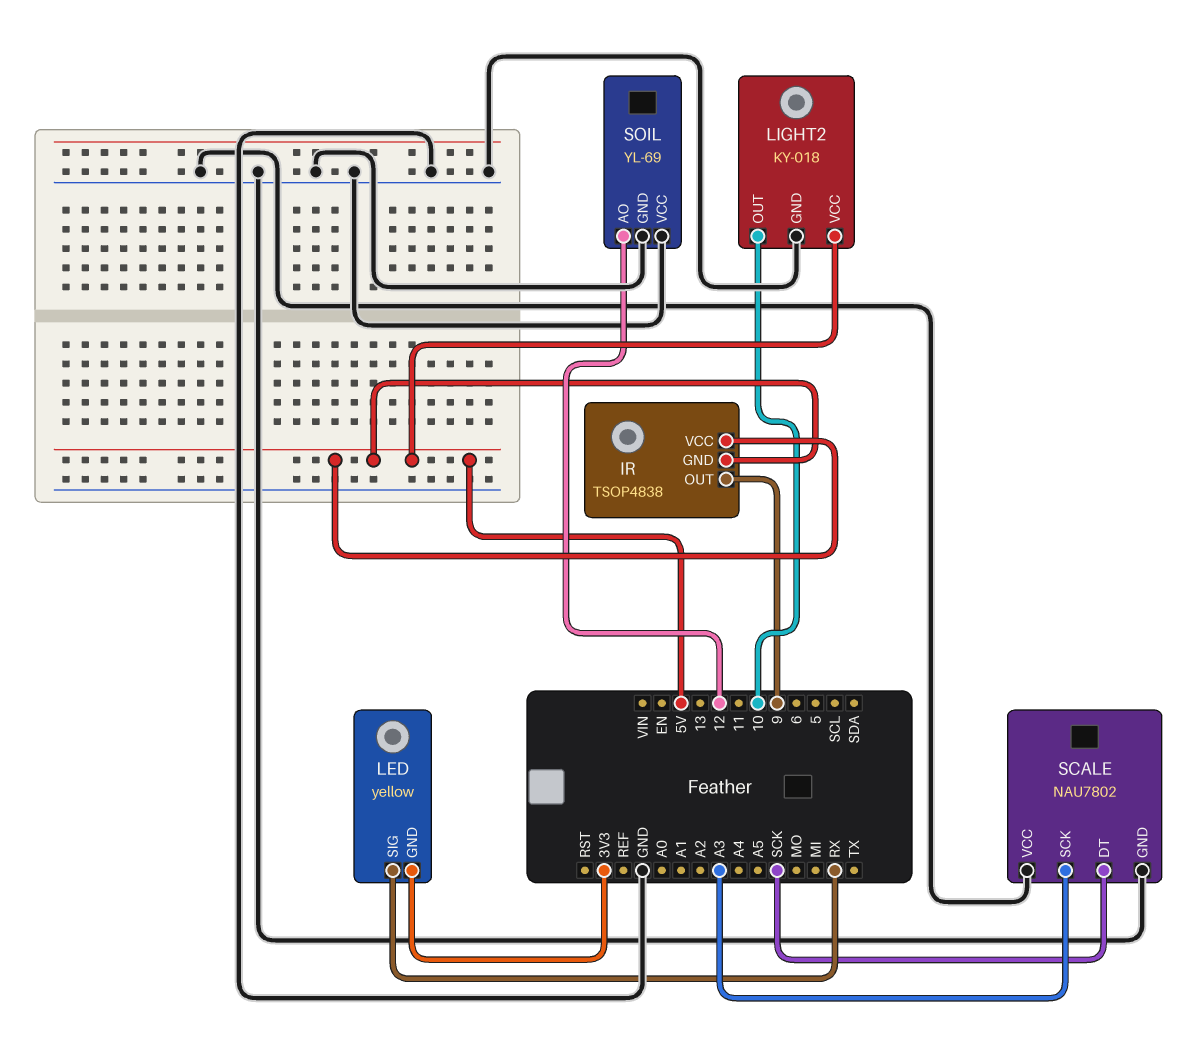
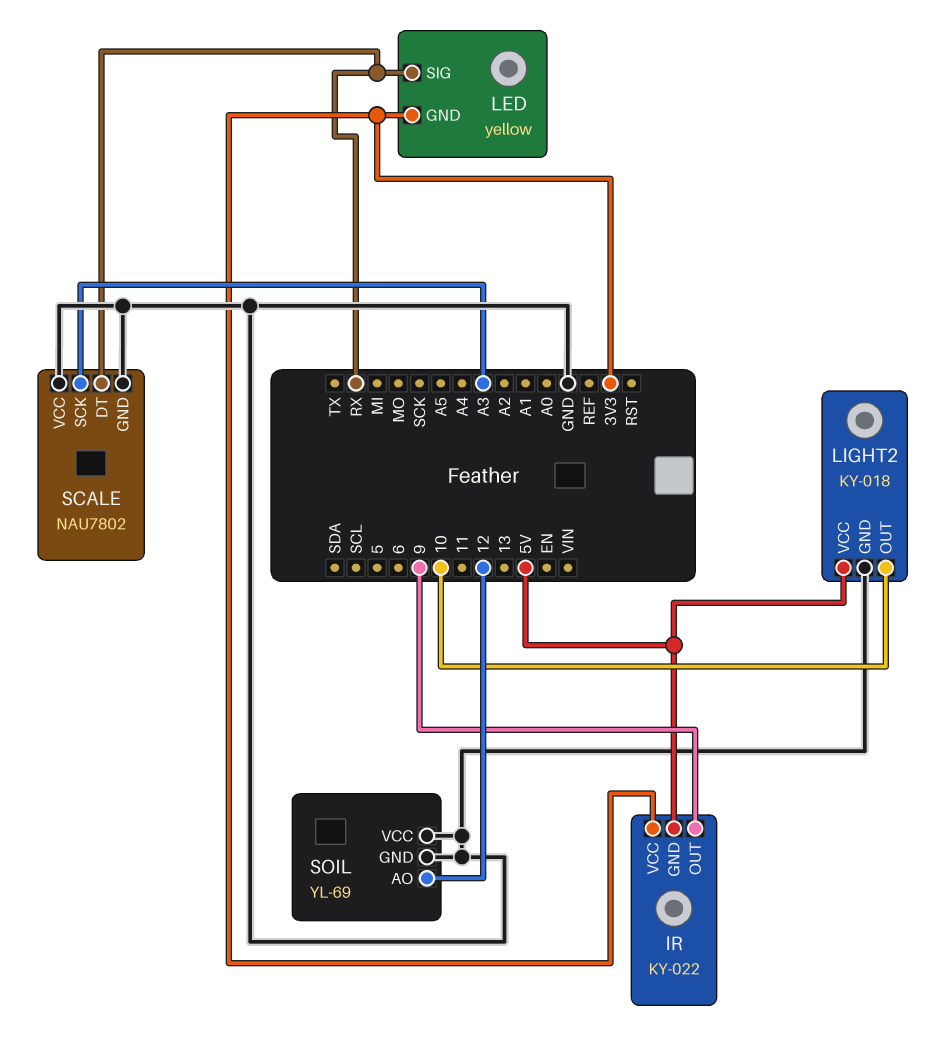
IR: TSOP4838 -> KY-022
IR pin VCC: 5V -> 3V3
SCALE pin DT: SCK -> RX

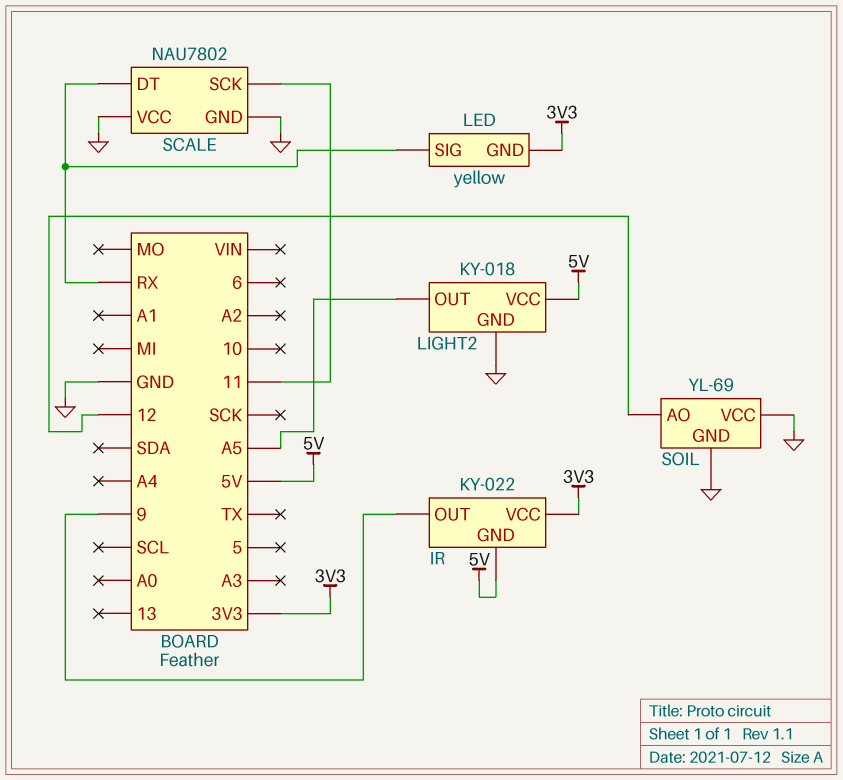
LIGHT2 pin OUT: 10 -> A5
SCALE pin SCK: A3 -> 11

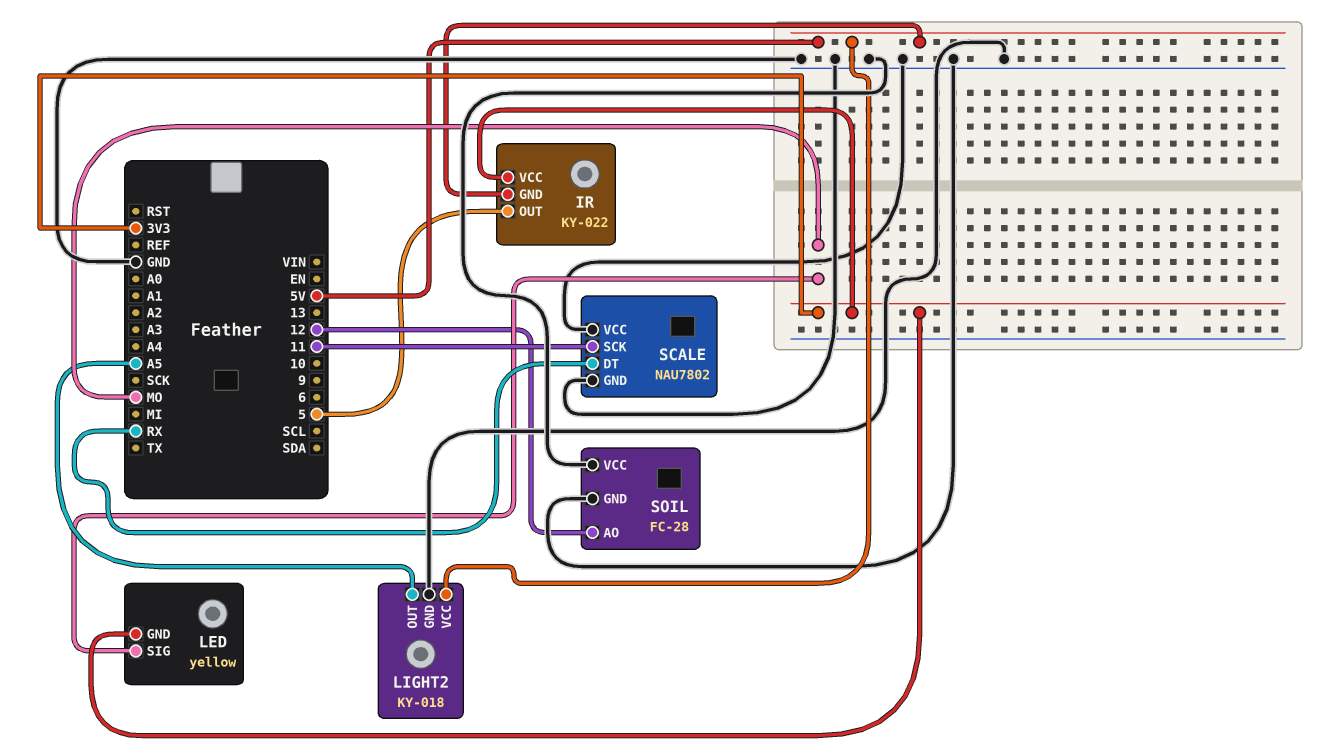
IR pin OUT: 9 -> 5
LED pin SIG: RX -> MO
SOIL: YL-69 -> FC-28

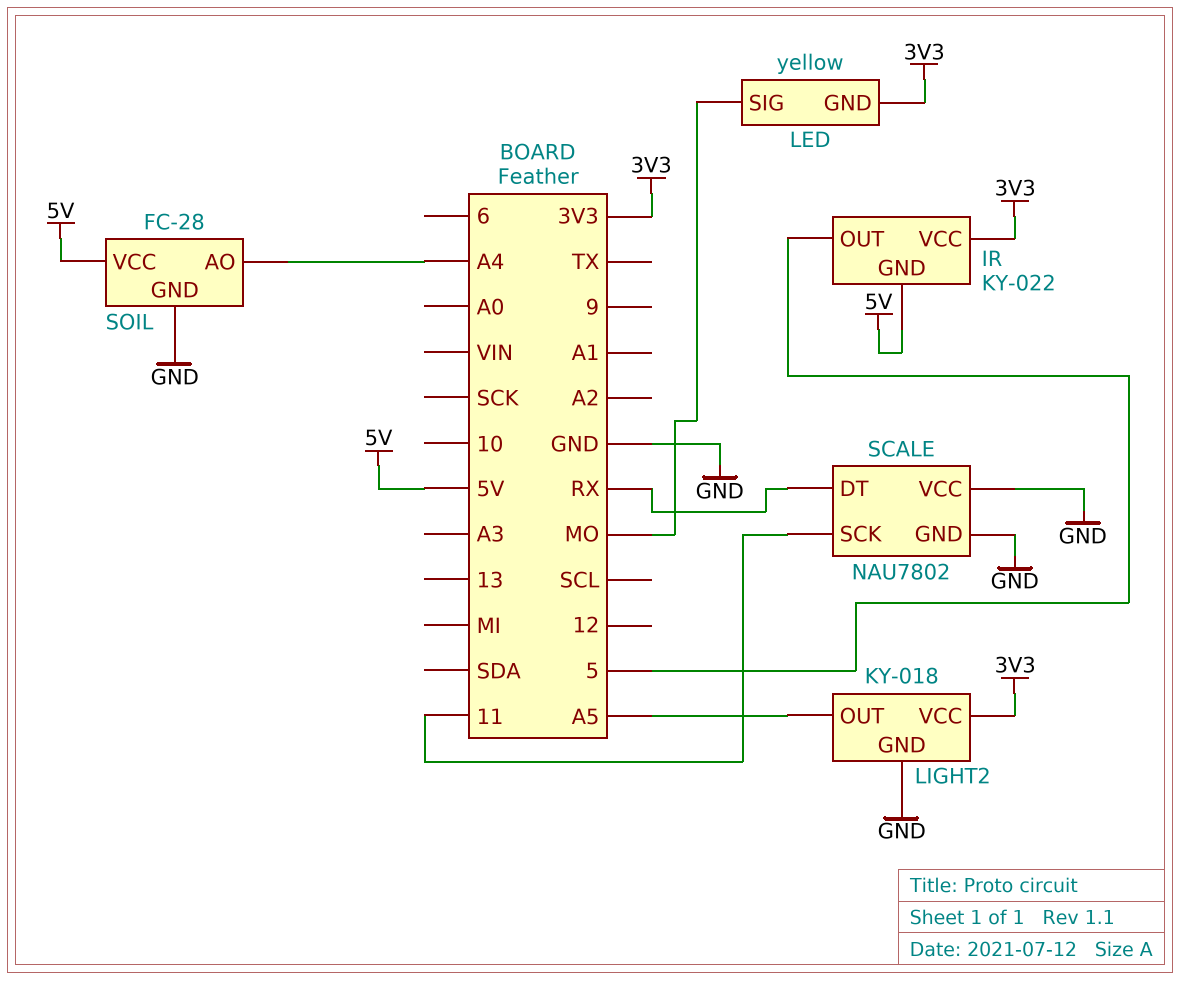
LIGHT2 pin VCC: 5V -> 3V3
SOIL pin AO: 12 -> A4
SOIL pin VCC: GND -> 5V

